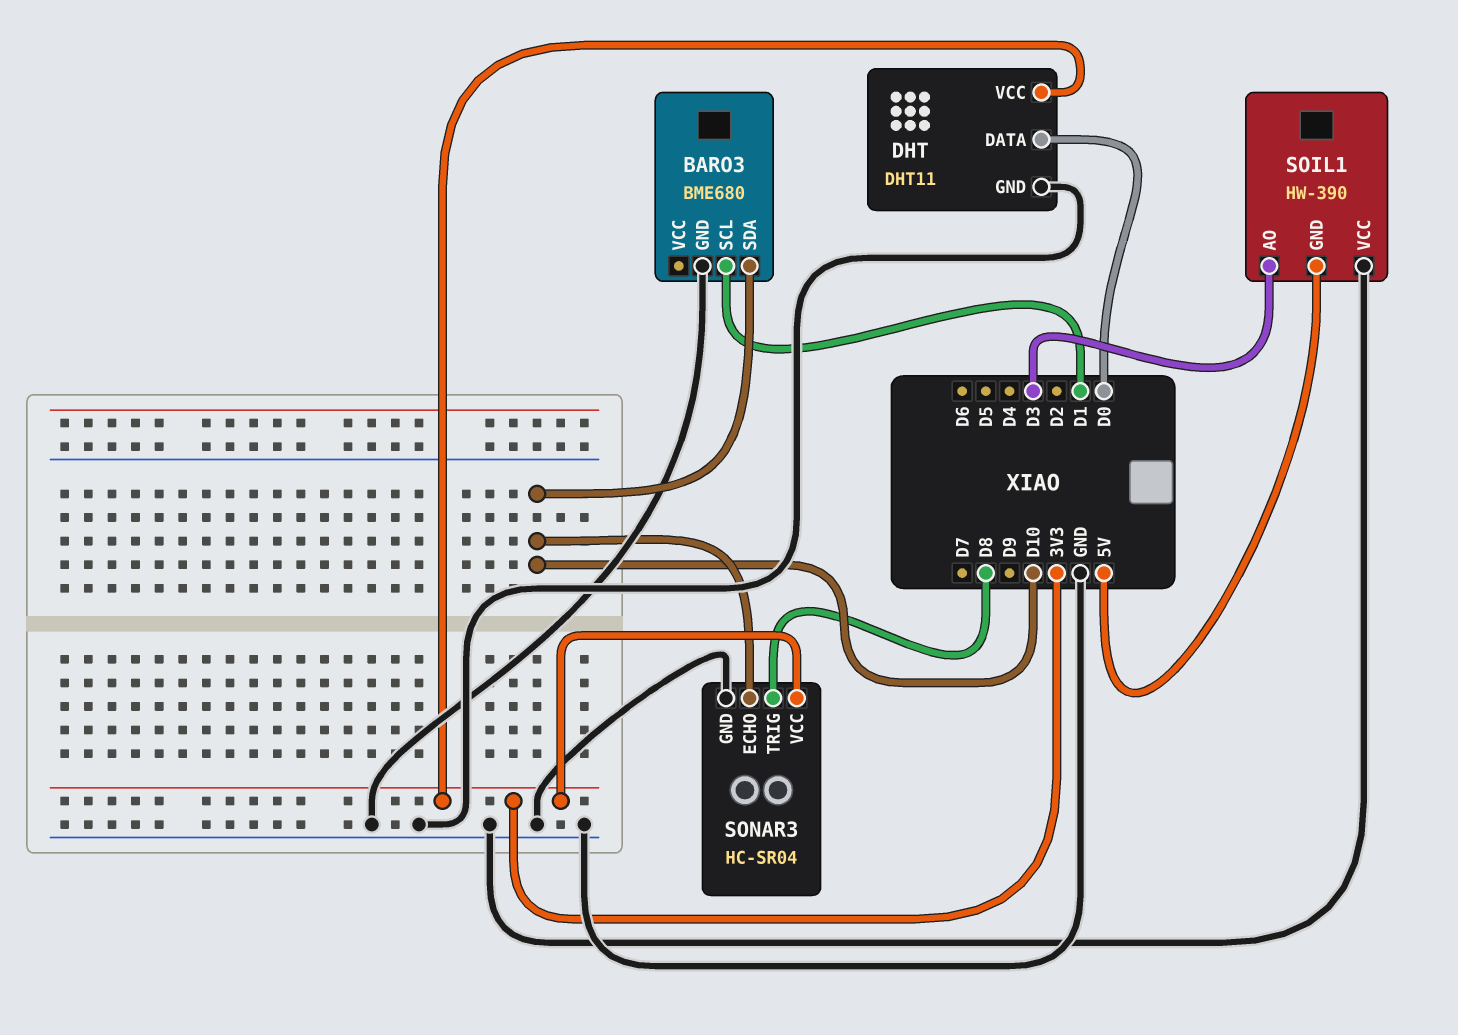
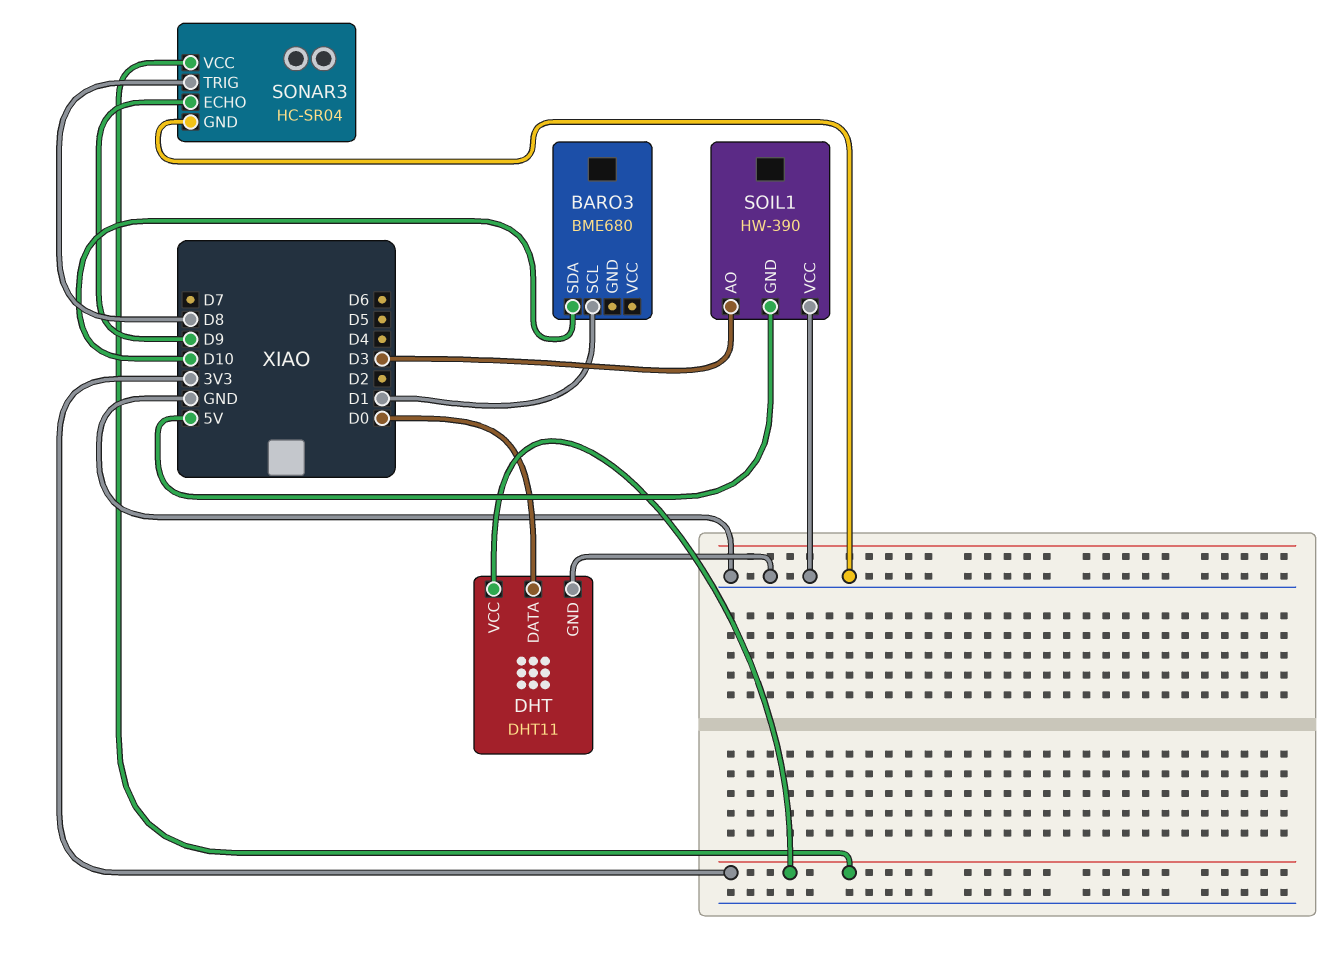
BARO3 pin GND: GND -> none
SONAR3 pin ECHO: D10 -> D9

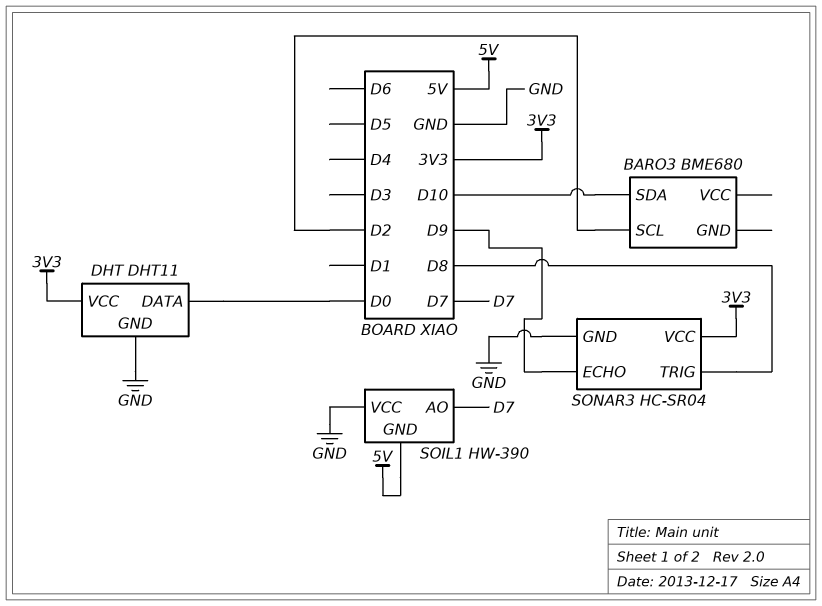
BARO3 pin SCL: D1 -> D2
SOIL1 pin AO: D3 -> D7

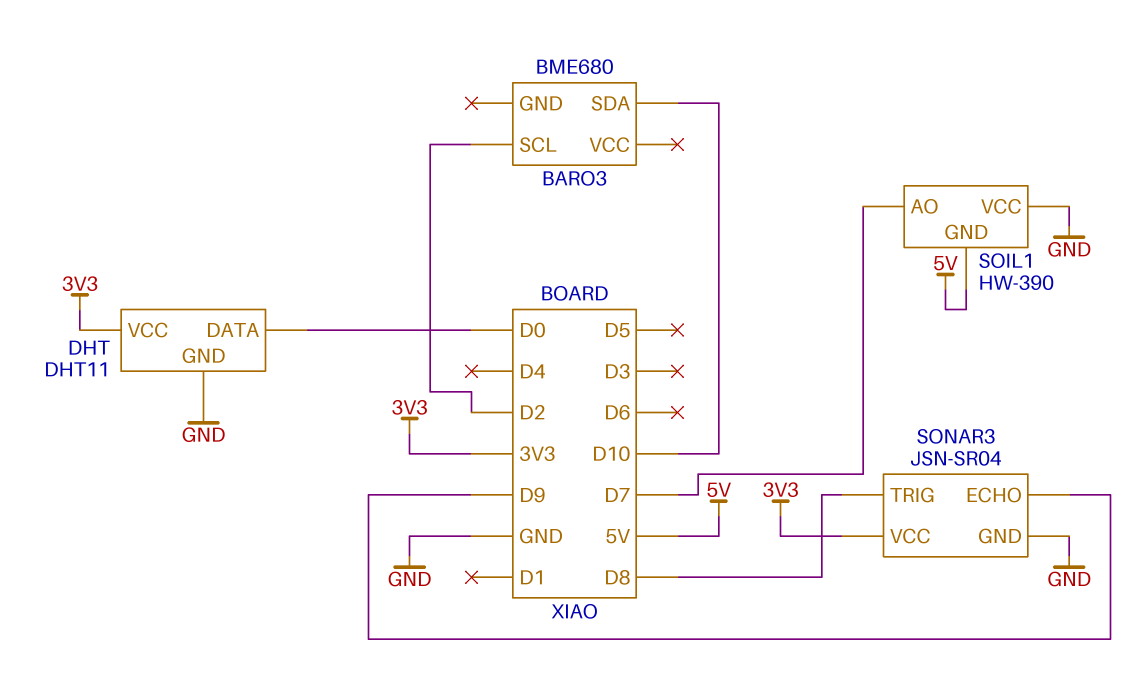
SONAR3: HC-SR04 -> JSN-SR04

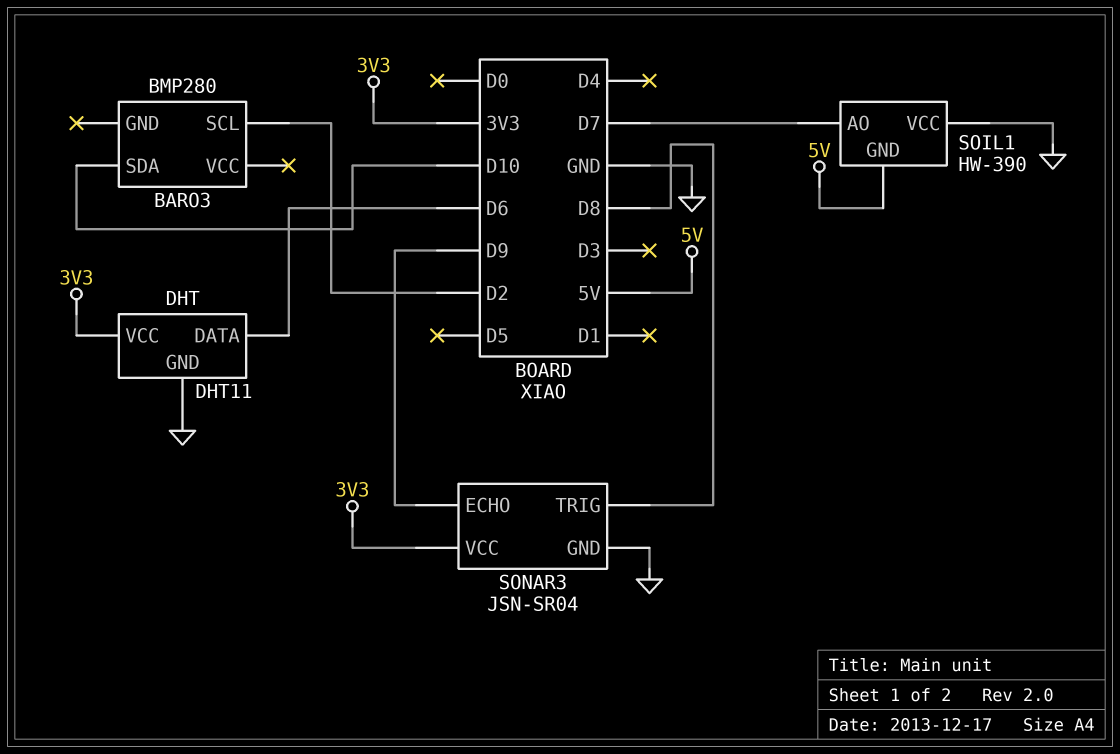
BARO3: BME680 -> BMP280
DHT pin DATA: D0 -> D6

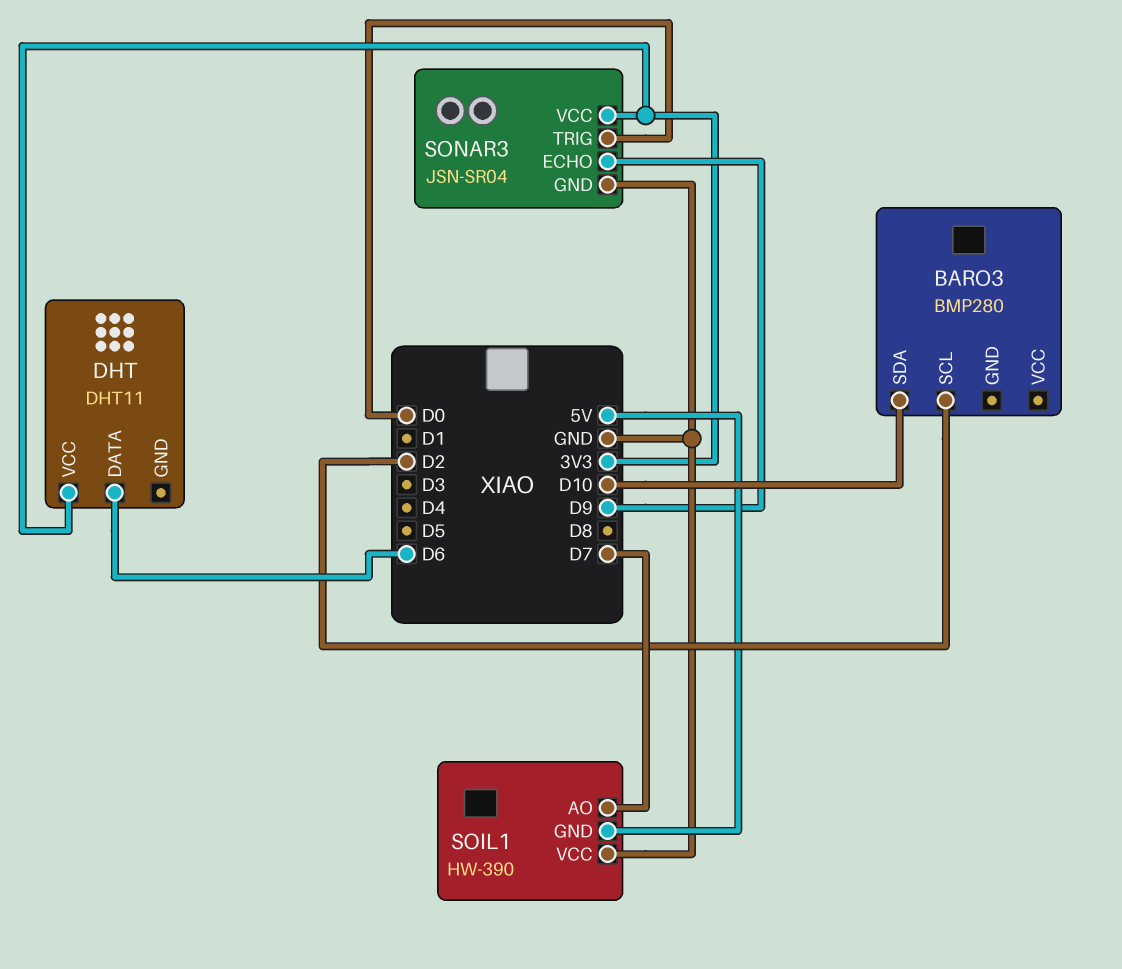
DHT pin GND: GND -> none
SONAR3 pin TRIG: D8 -> D0

